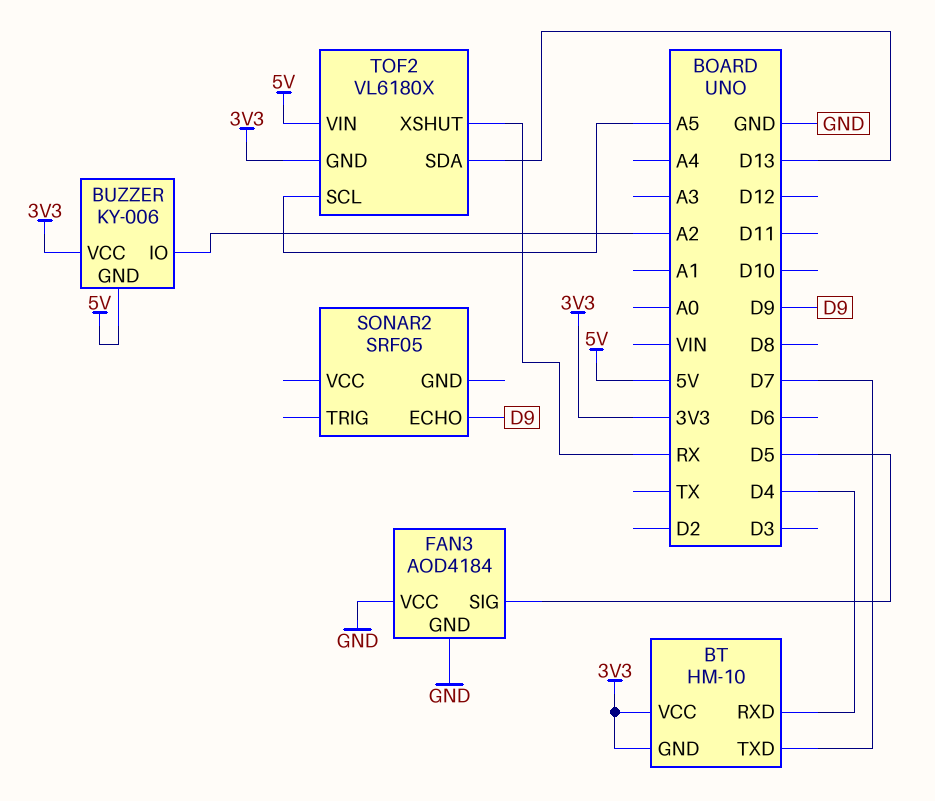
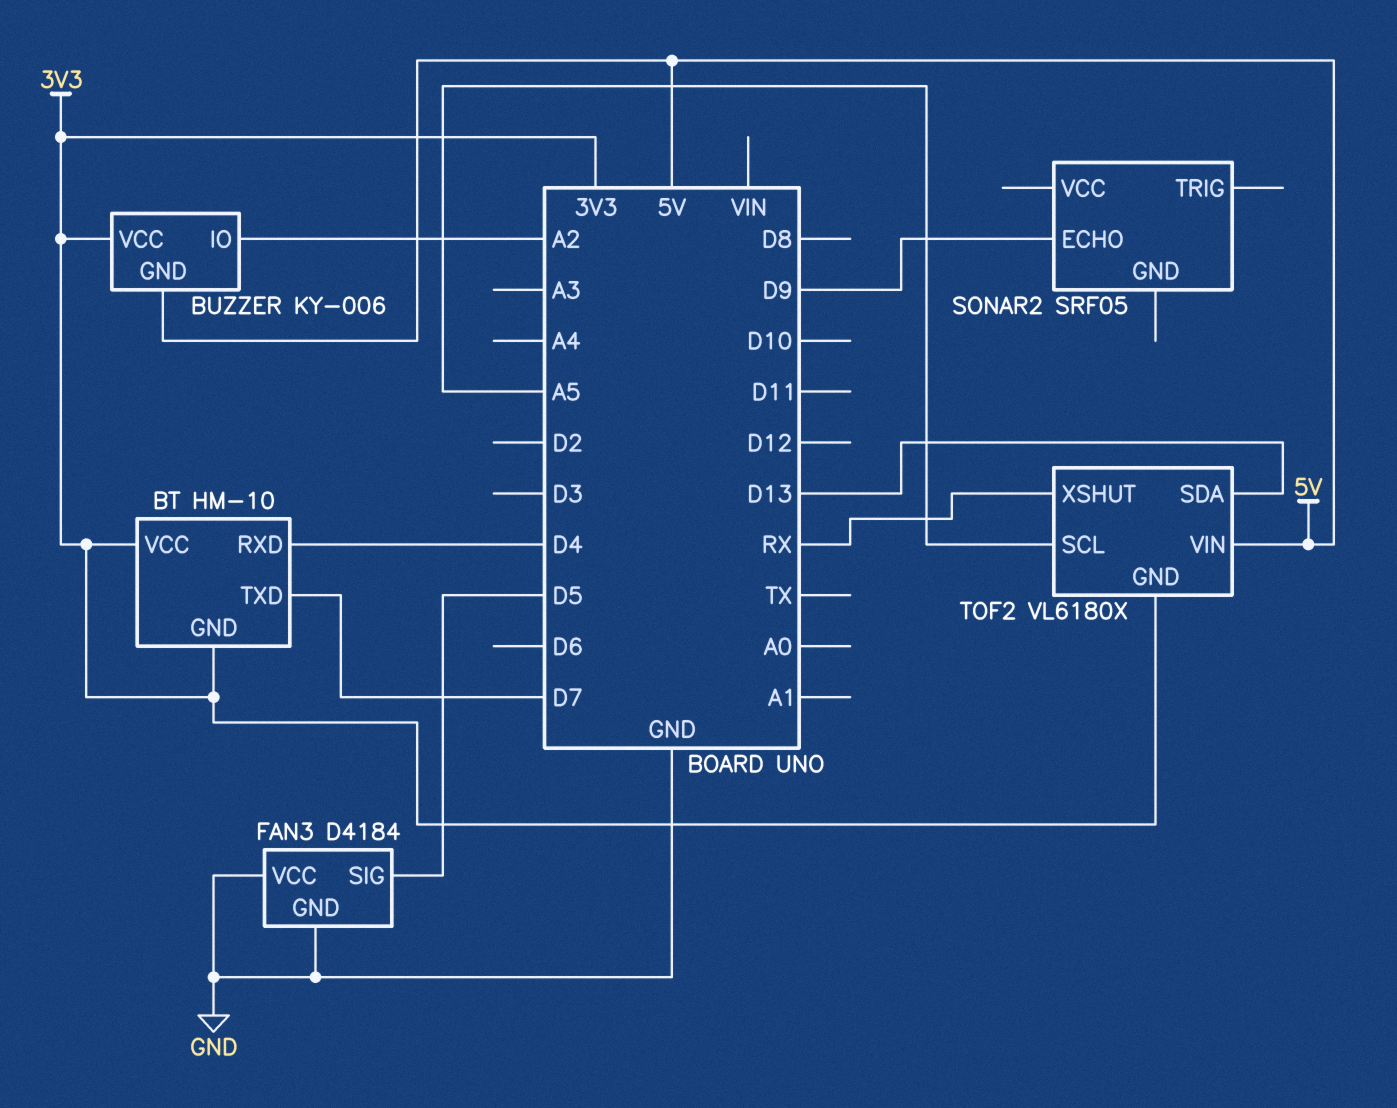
FAN3: AOD4184 -> D4184

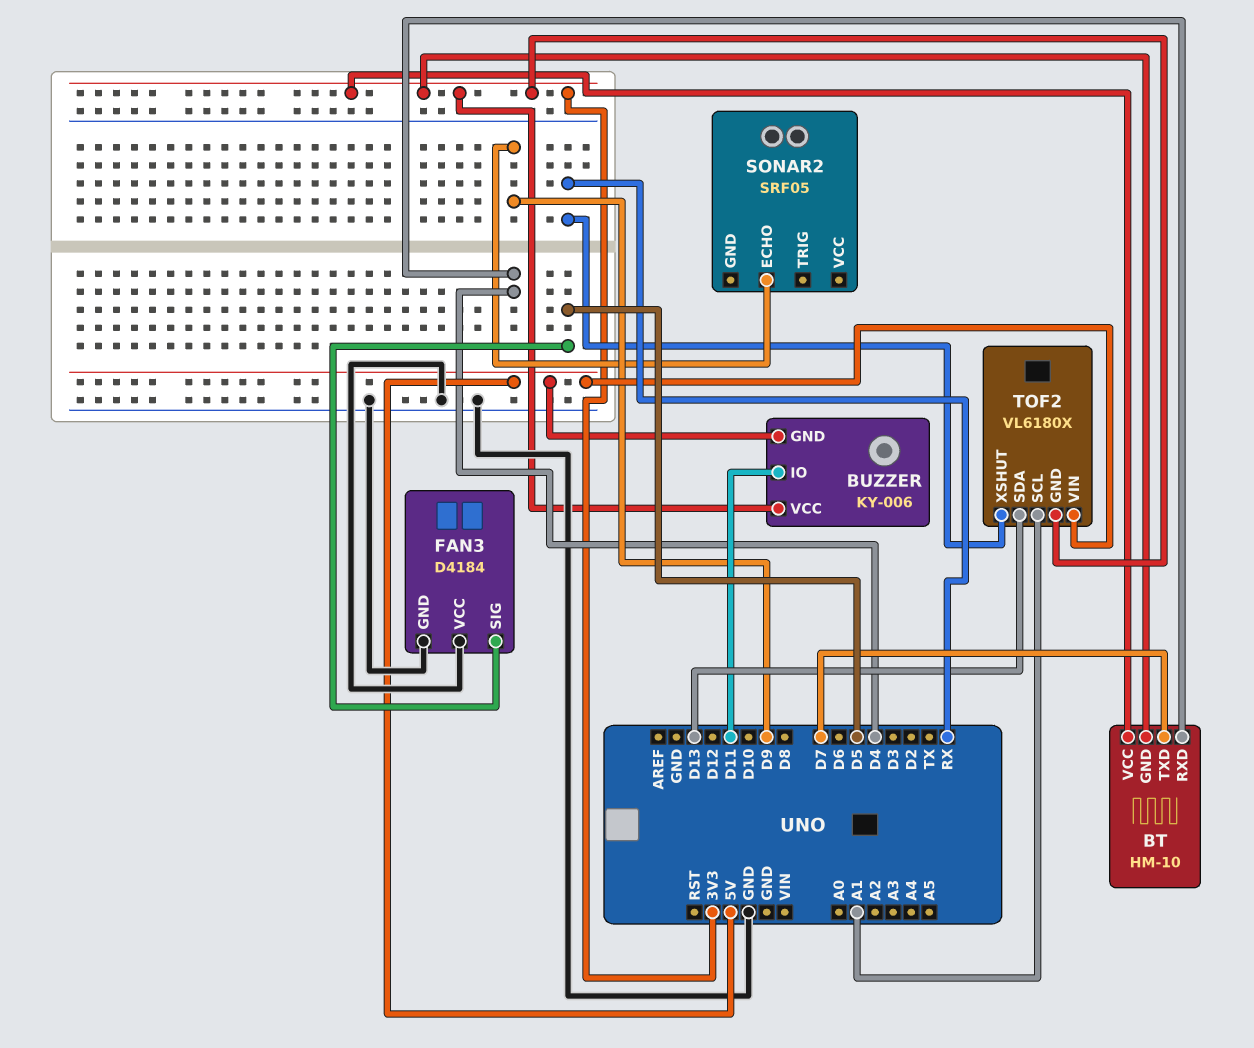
BUZZER pin IO: A2 -> D11
TOF2 pin SCL: A5 -> A1

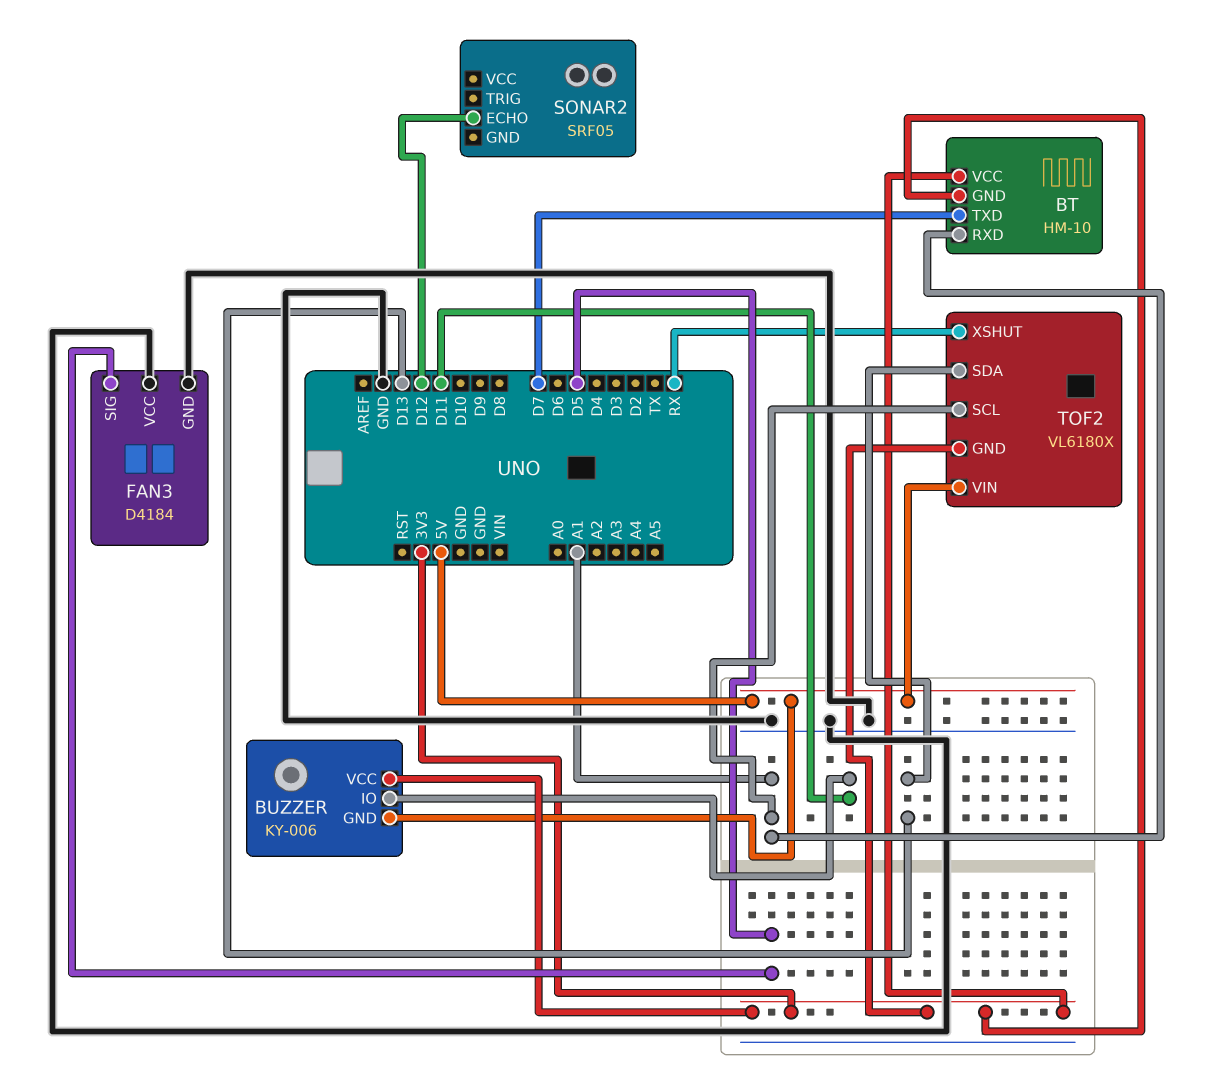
BT pin RXD: D4 -> A1
SONAR2 pin ECHO: D9 -> D12

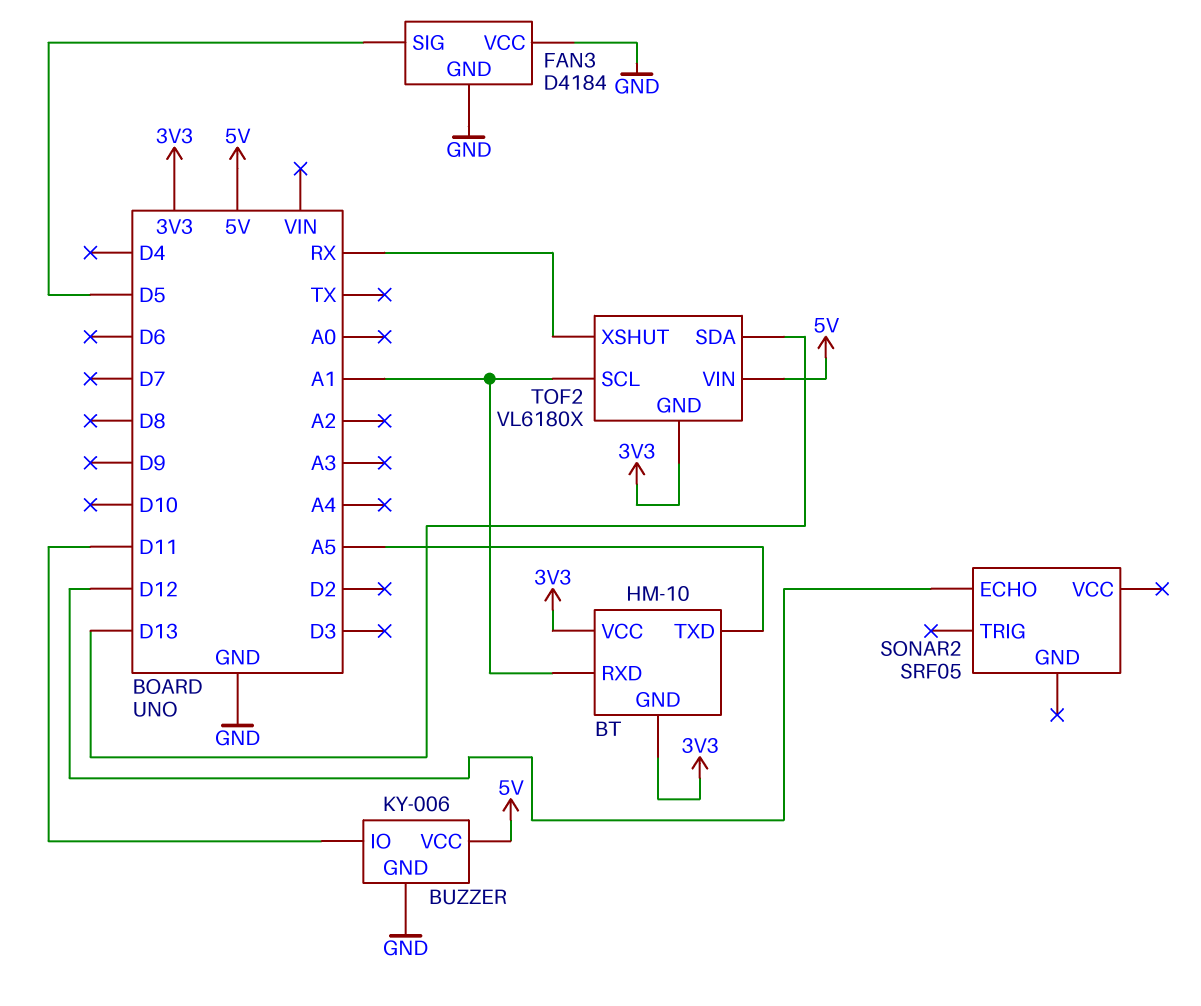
BT pin TXD: D7 -> A5
BUZZER pin GND: 5V -> GND
BUZZER pin VCC: 3V3 -> 5V

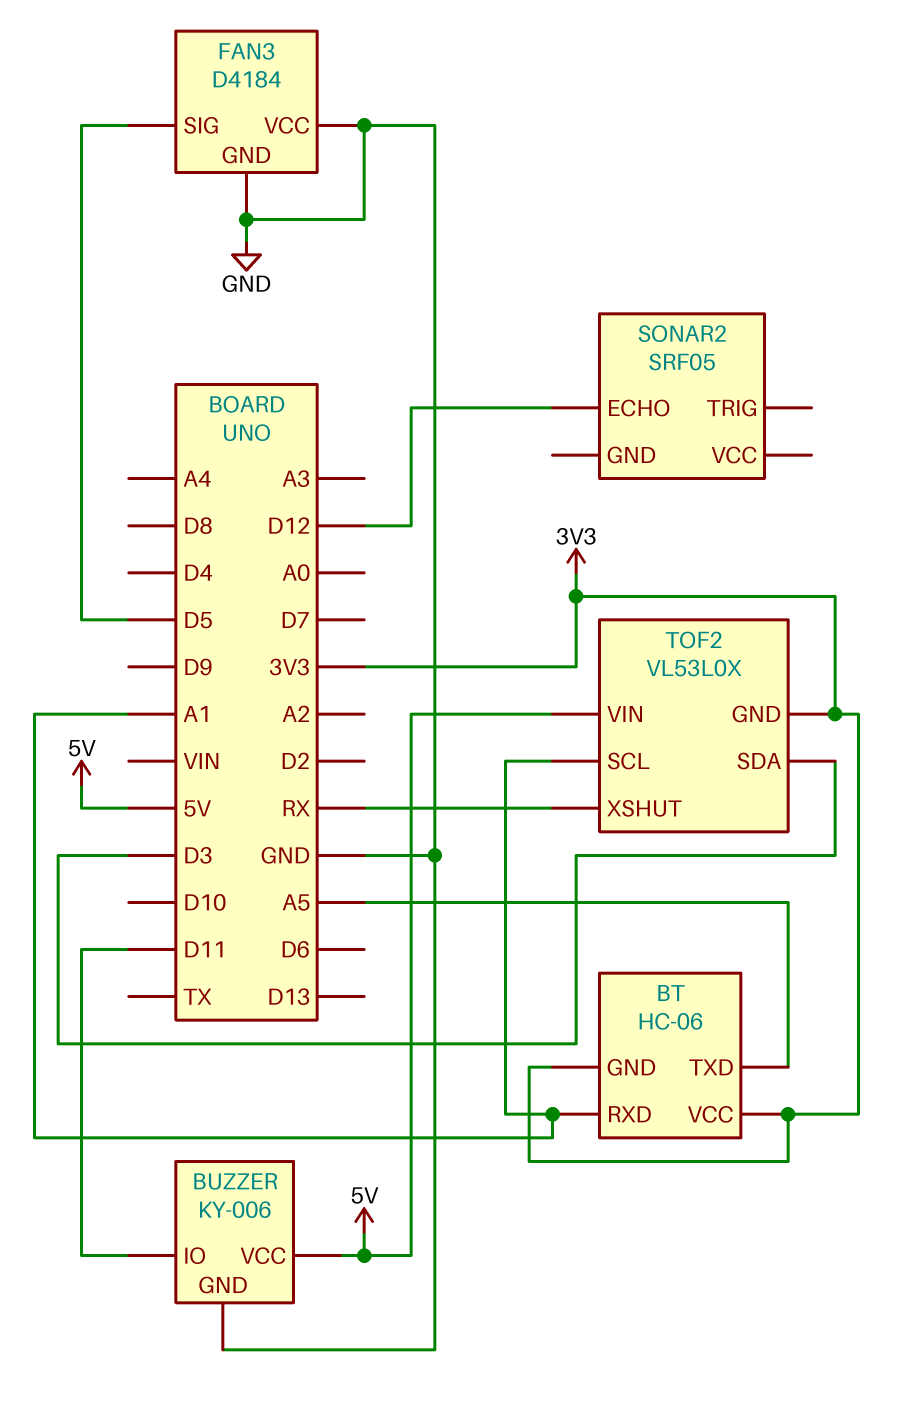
BT: HM-10 -> HC-06
TOF2: VL6180X -> VL53L0X
TOF2 pin SDA: D13 -> D3

